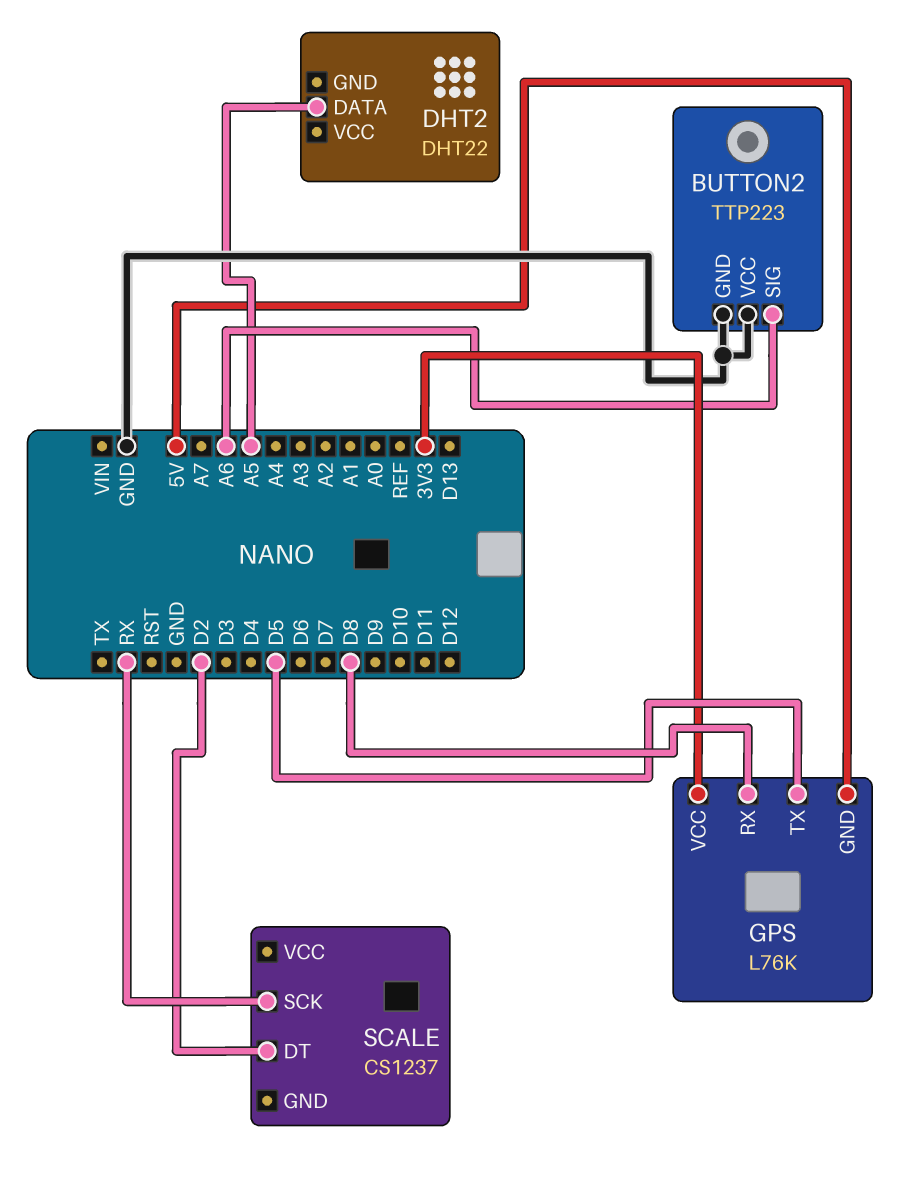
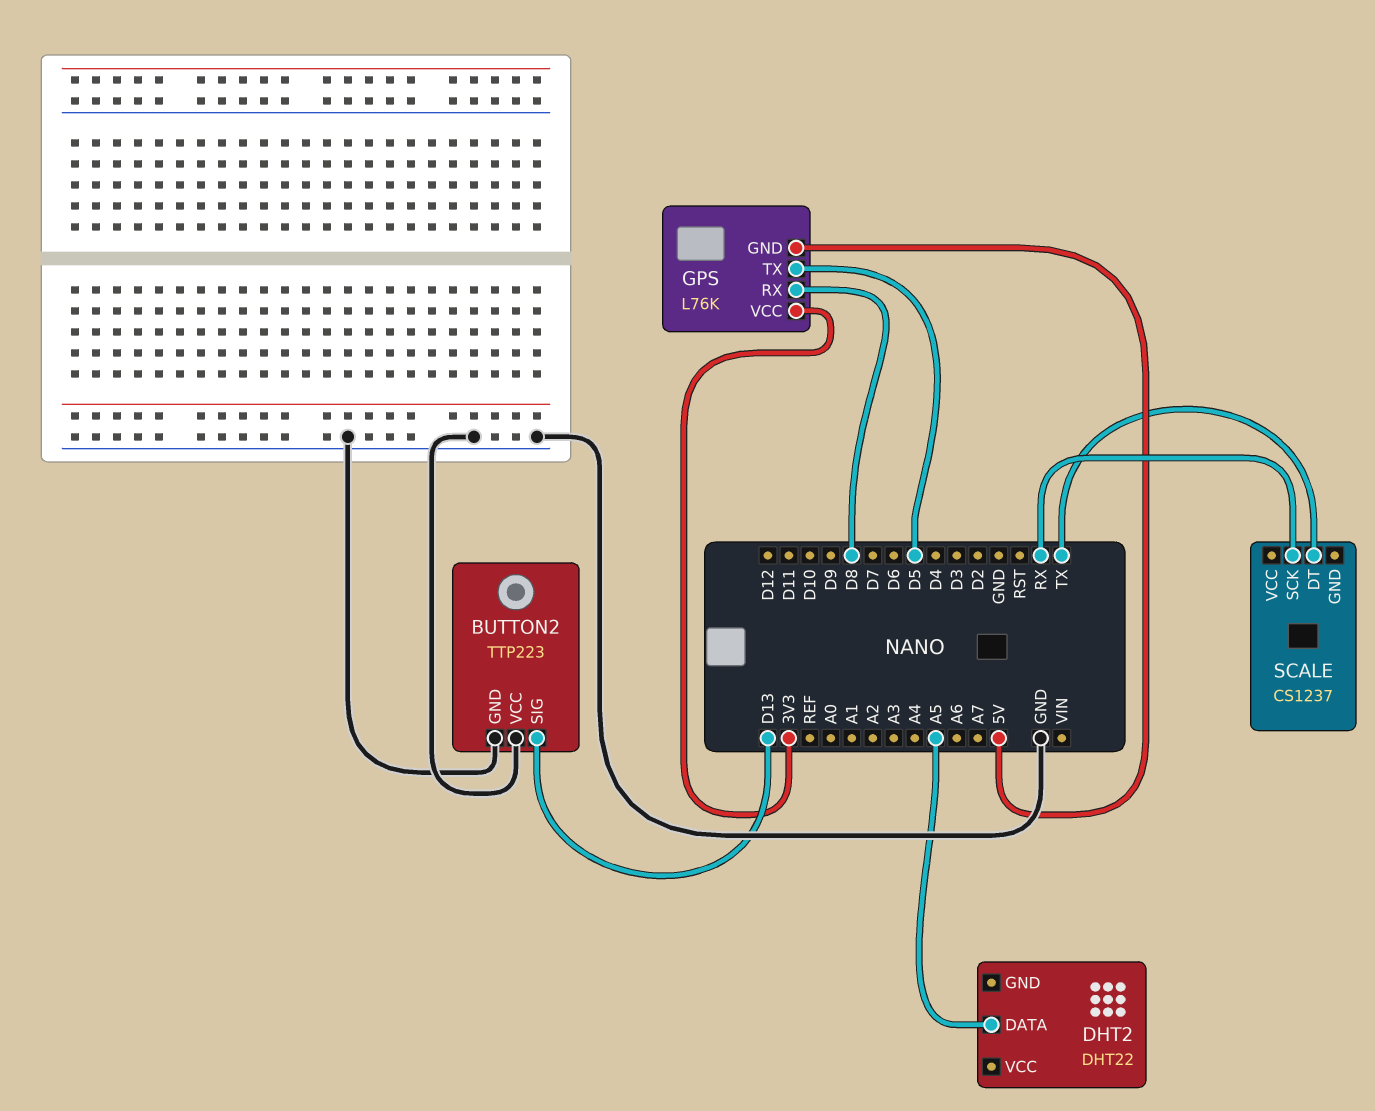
BUTTON2 pin SIG: A6 -> D13
SCALE pin DT: D2 -> TX

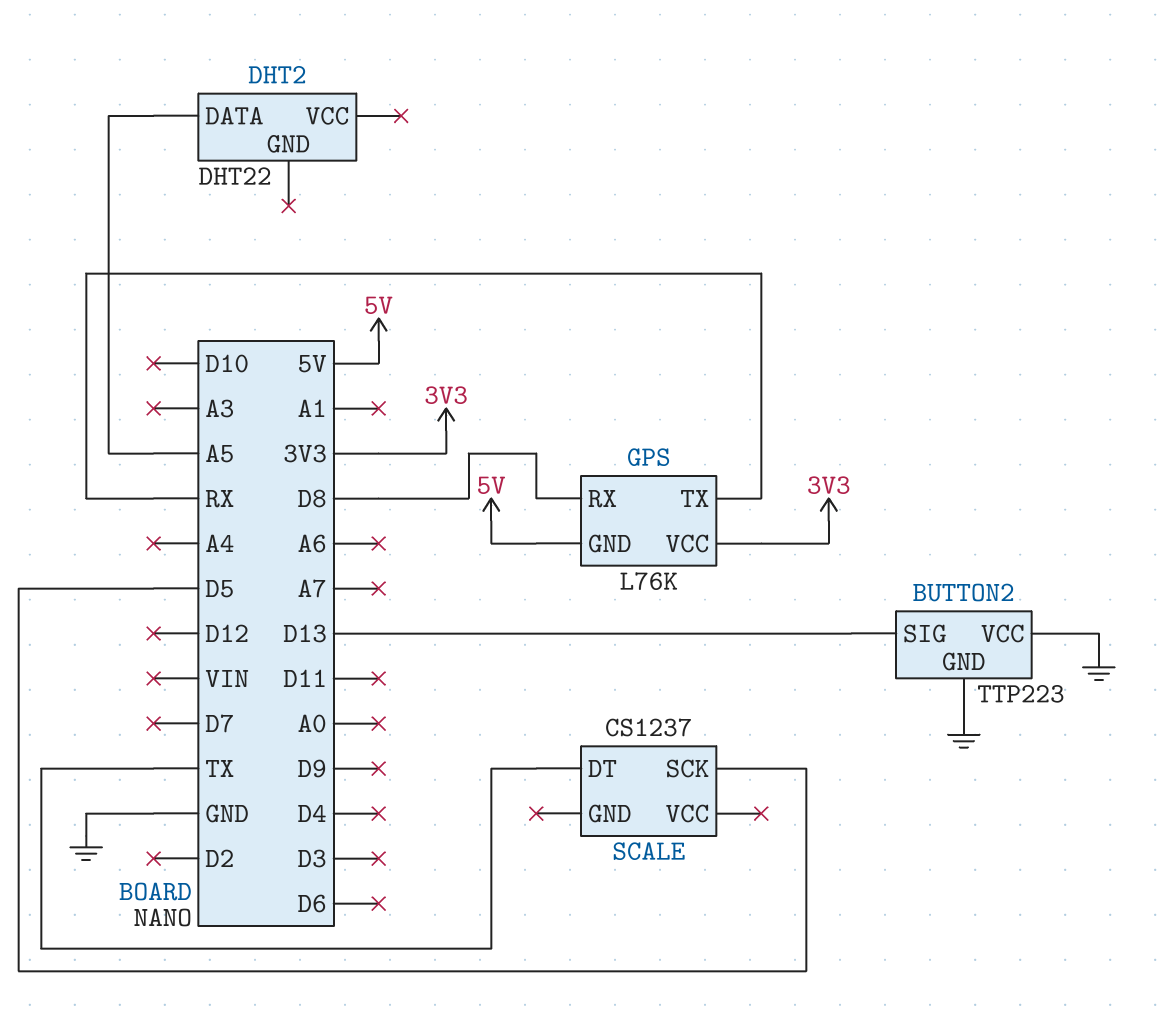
GPS pin TX: D5 -> RX
SCALE pin SCK: RX -> D5

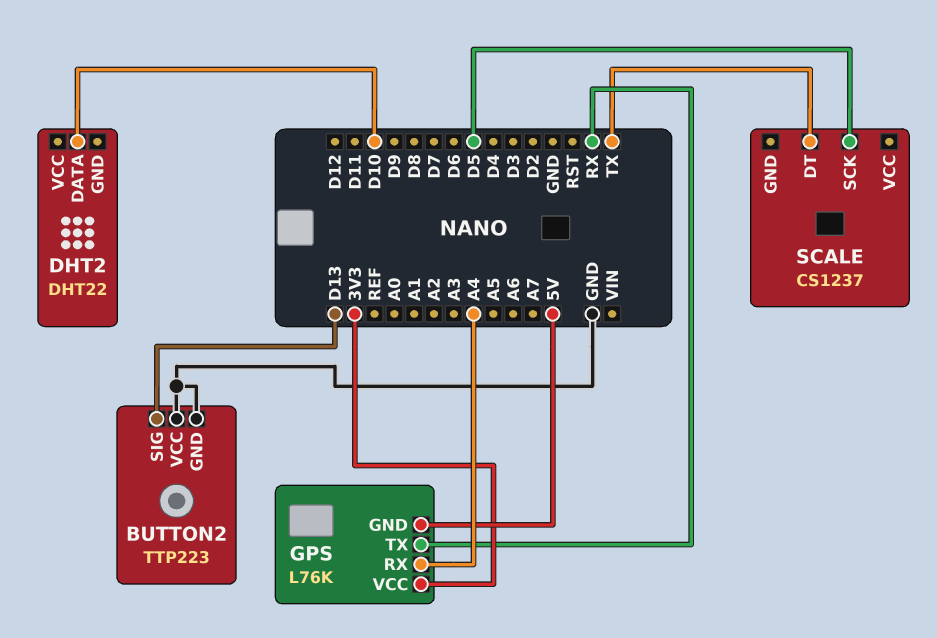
DHT2 pin DATA: A5 -> D10
GPS pin RX: D8 -> A4

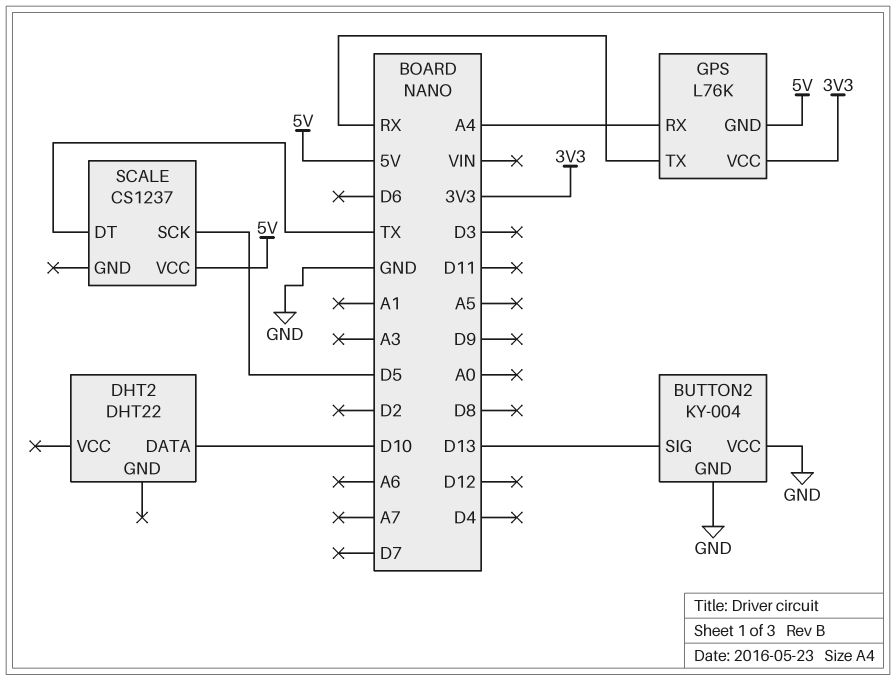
BUTTON2: TTP223 -> KY-004
SCALE pin VCC: none -> 5V

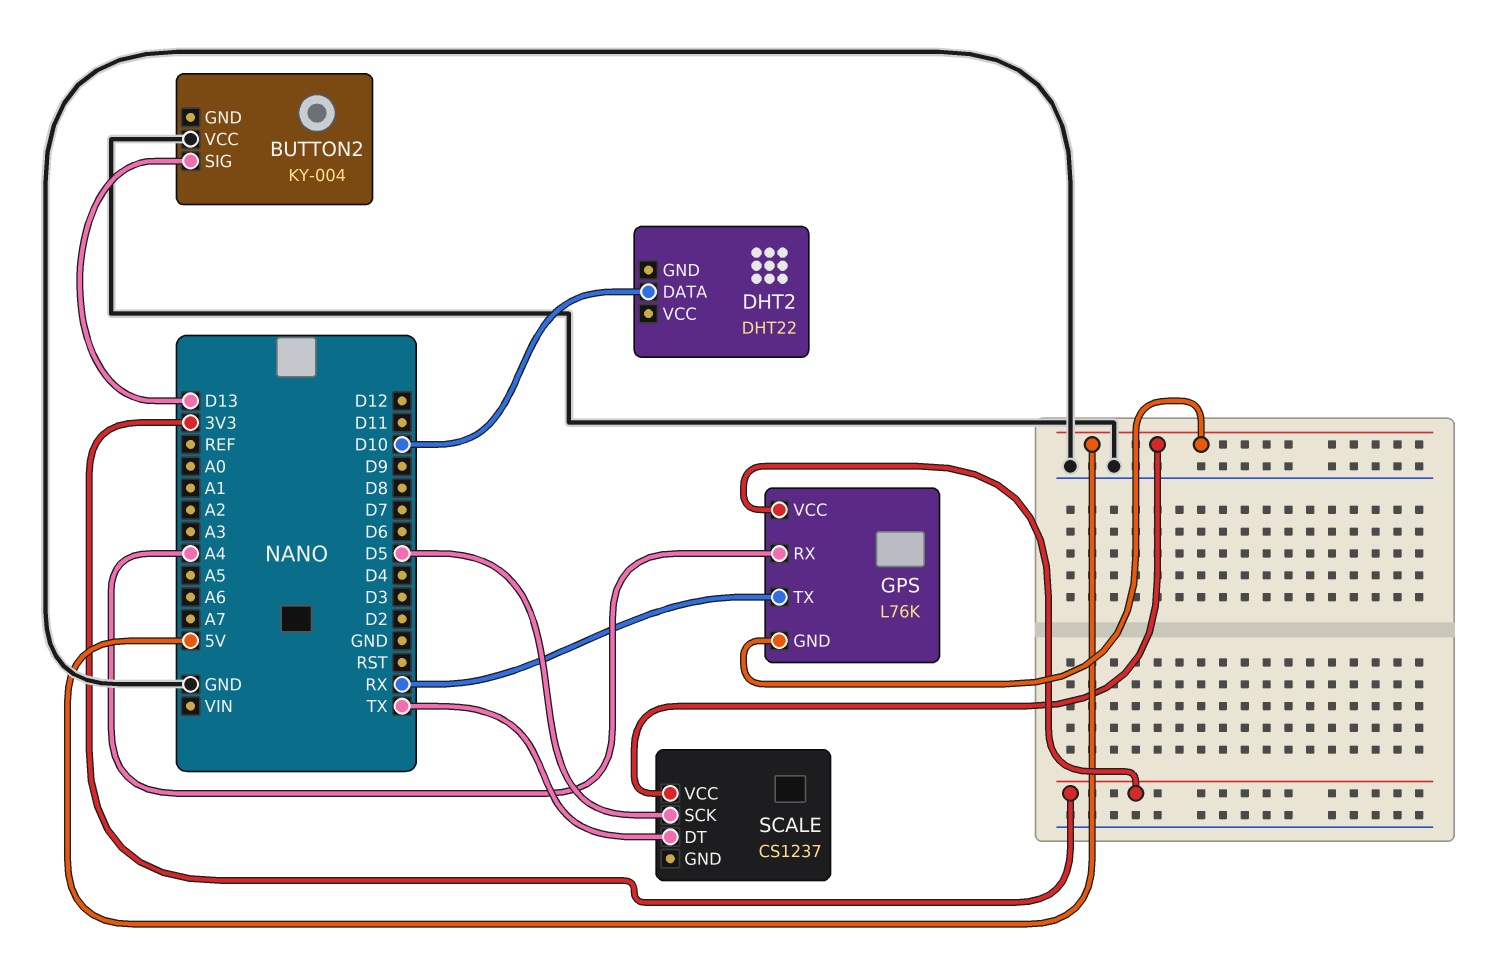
BUTTON2 pin GND: GND -> none

